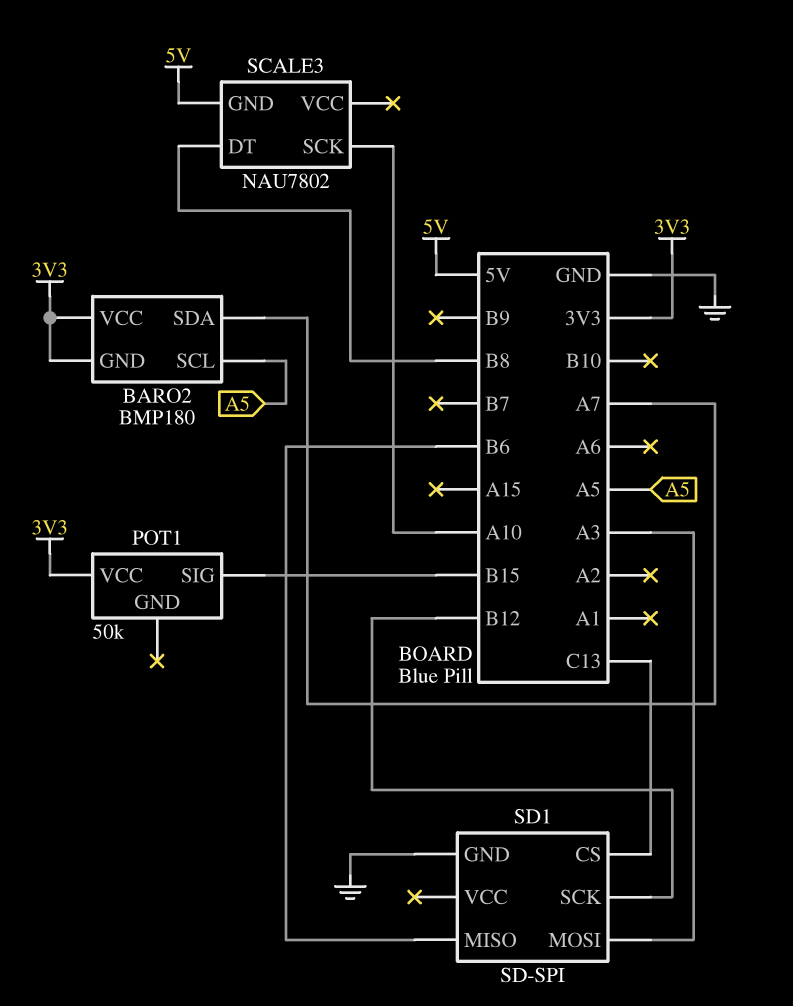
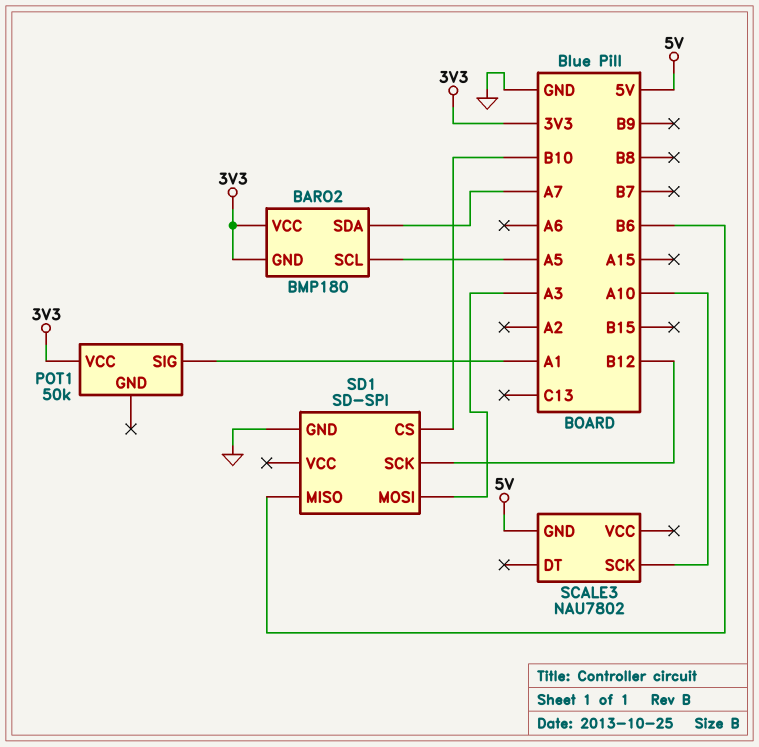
POT1 pin SIG: B15 -> A1
SCALE3 pin DT: B8 -> none
SD1 pin CS: C13 -> B10

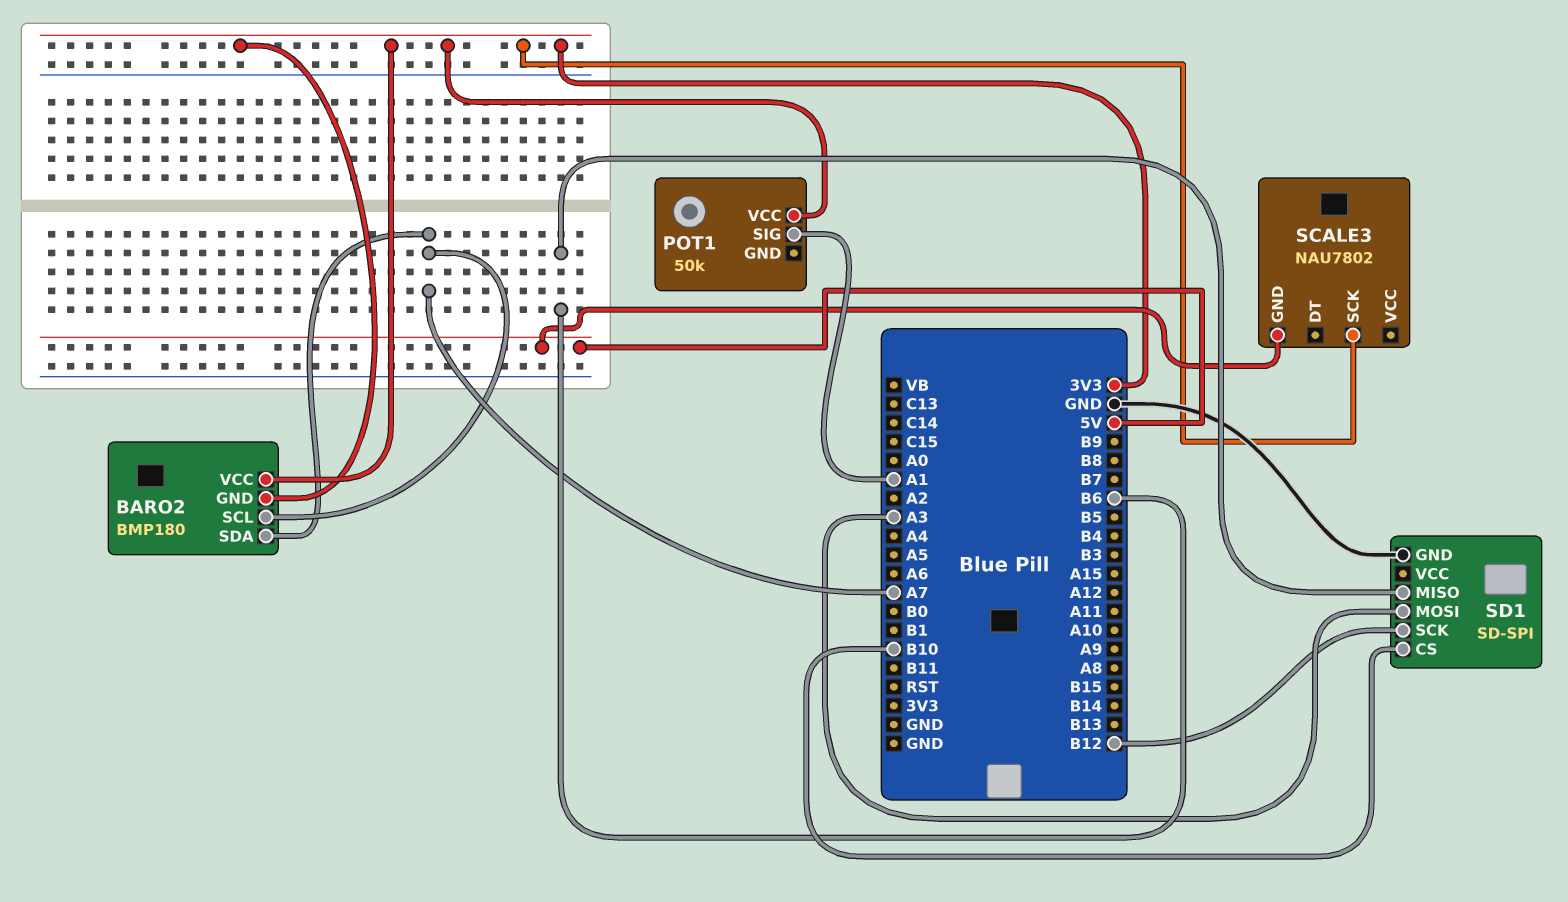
BARO2 pin SCL: A5 -> A7
SCALE3 pin SCK: A10 -> 3V3

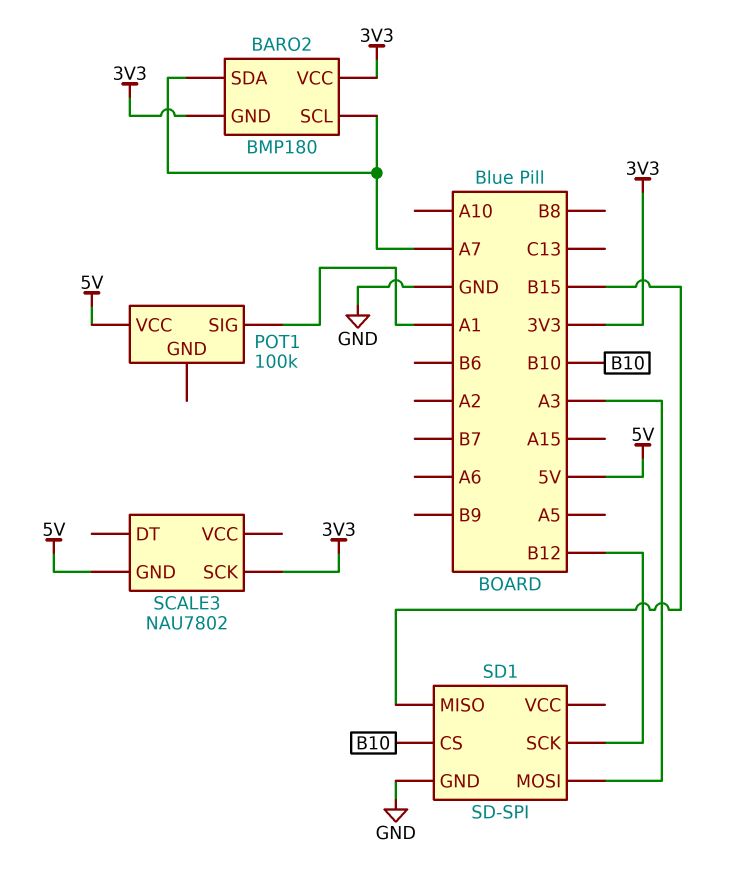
POT1: 50k -> 100k
POT1 pin VCC: 3V3 -> 5V
SD1 pin MISO: B6 -> B15

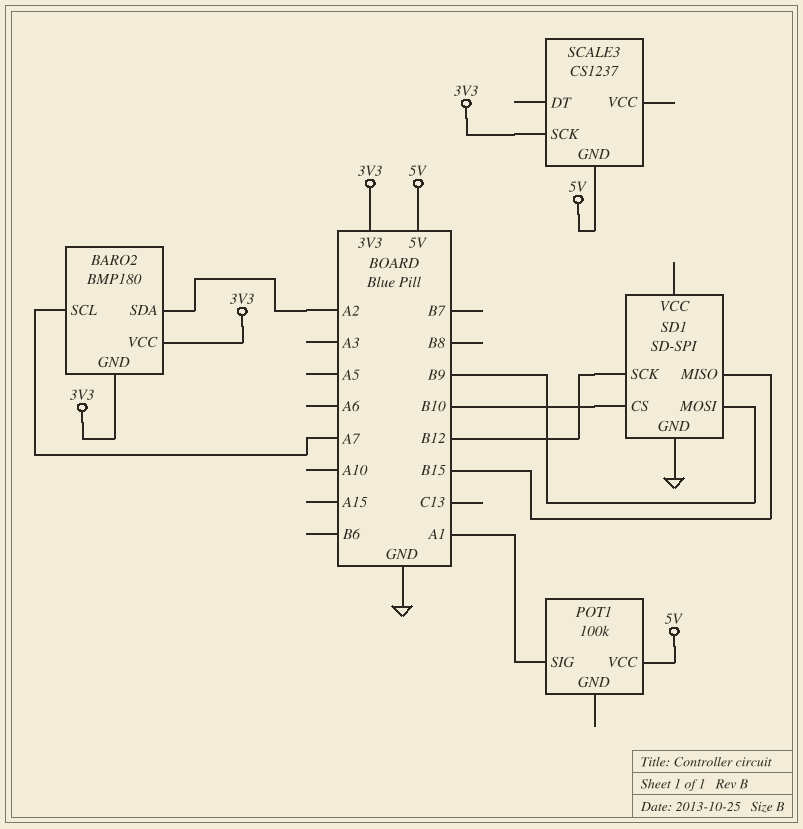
BARO2 pin SDA: A7 -> A2
SCALE3: NAU7802 -> CS1237
SD1 pin MOSI: A3 -> B9

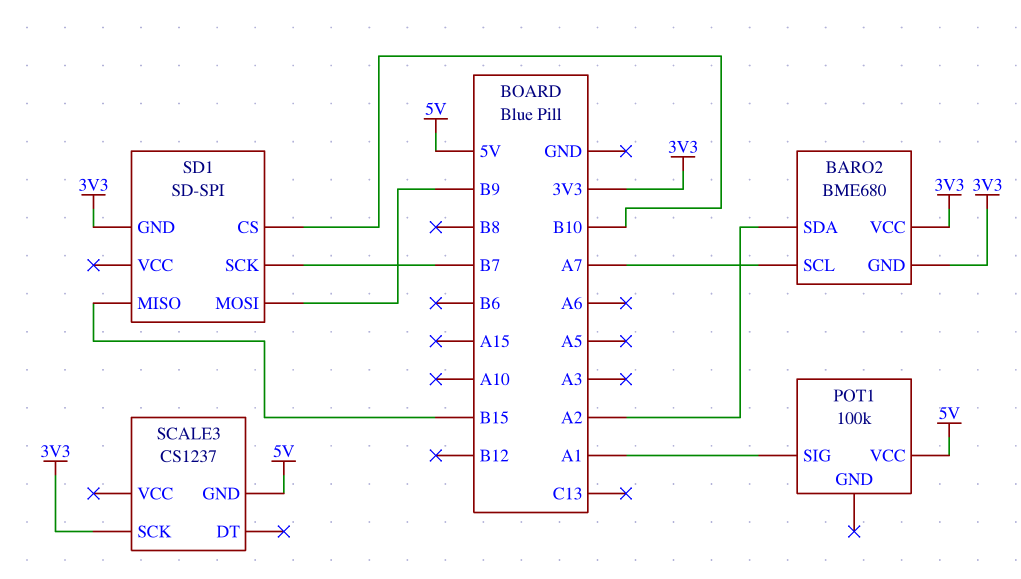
BARO2: BMP180 -> BME680
SD1 pin GND: GND -> 3V3
SD1 pin SCK: B12 -> B7

